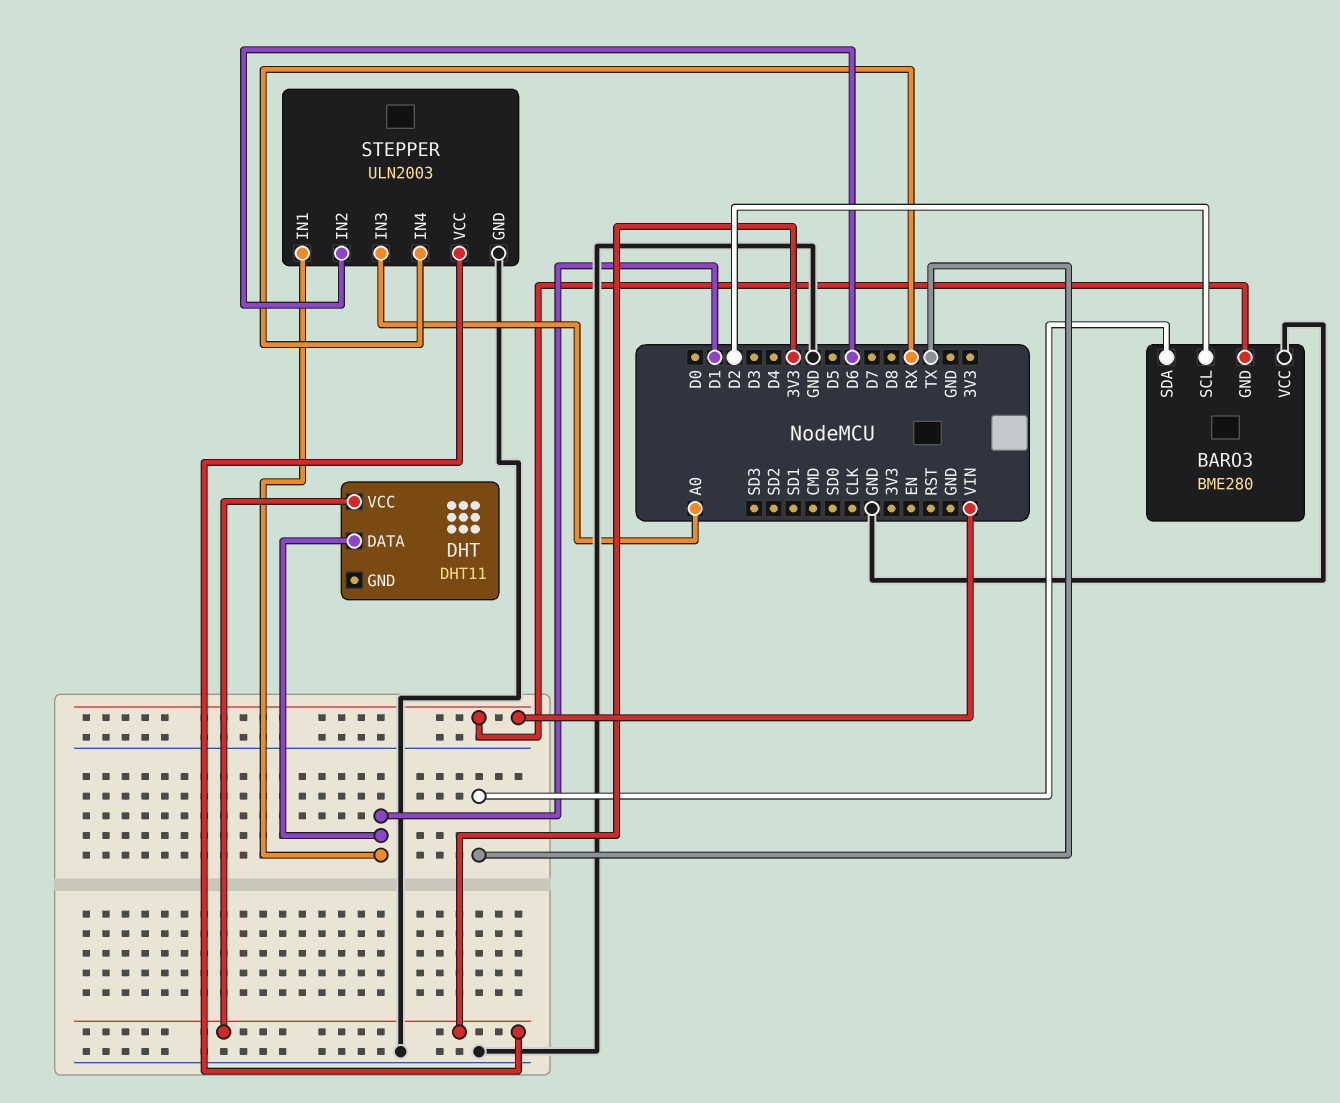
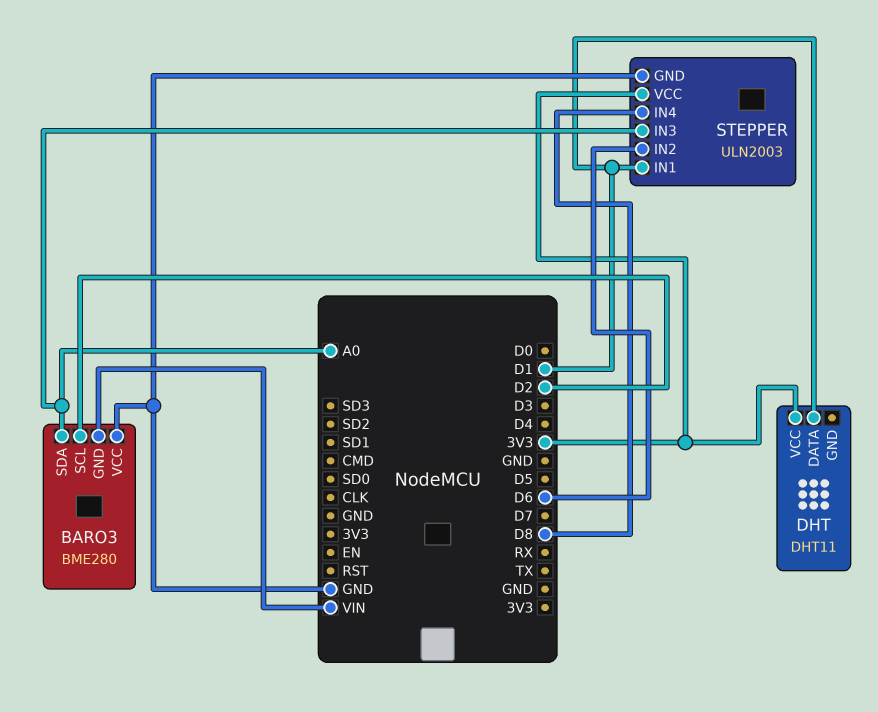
BARO3 pin SDA: TX -> A0
STEPPER pin IN4: RX -> D8

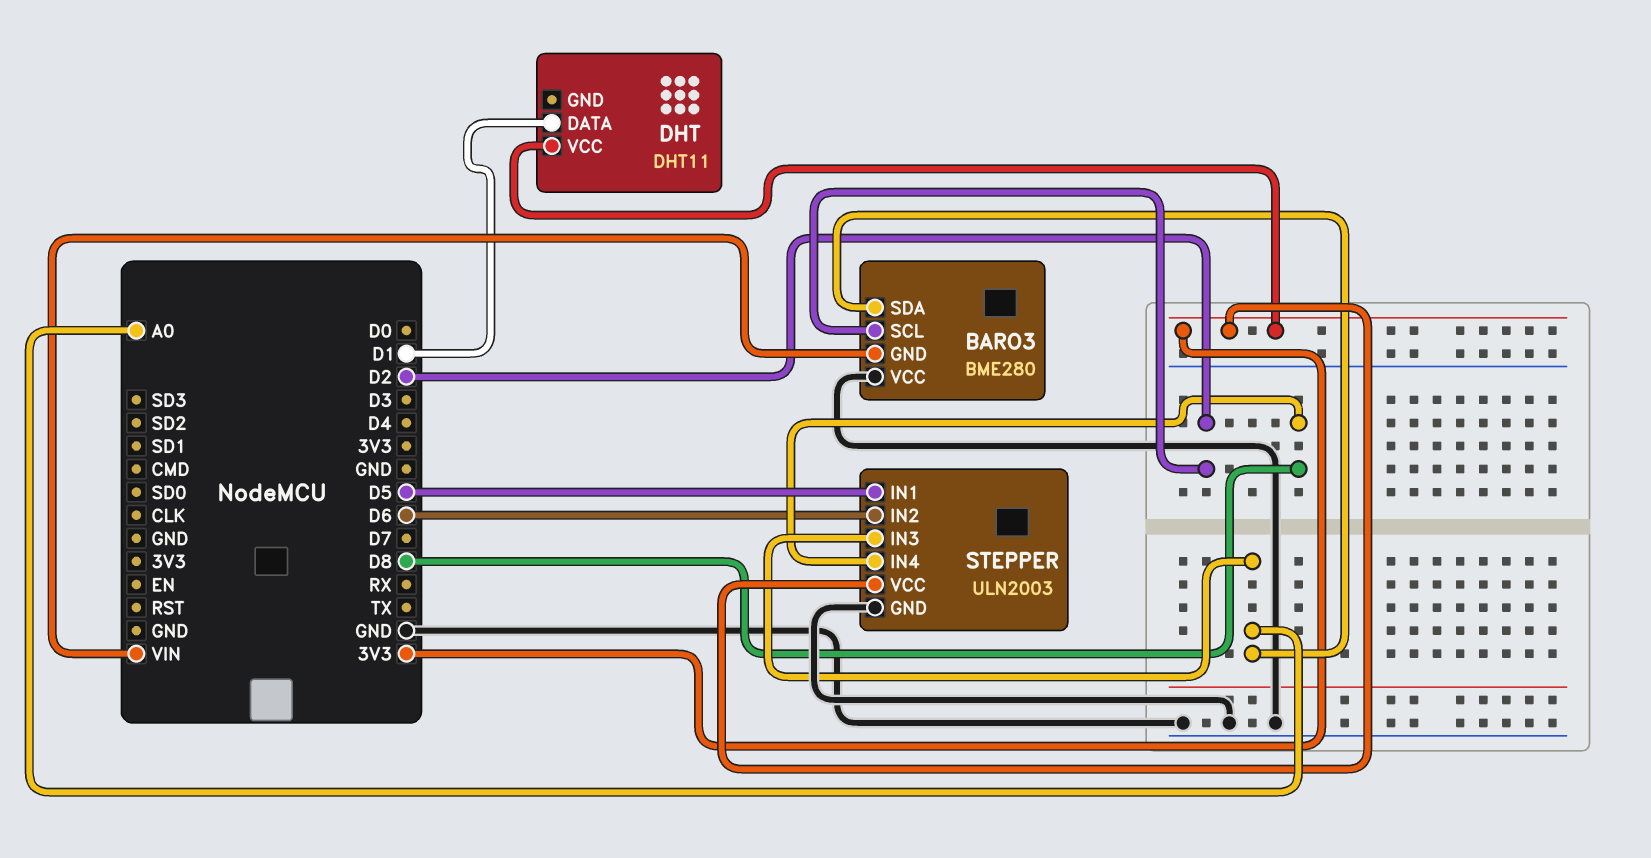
STEPPER pin IN1: D1 -> D5

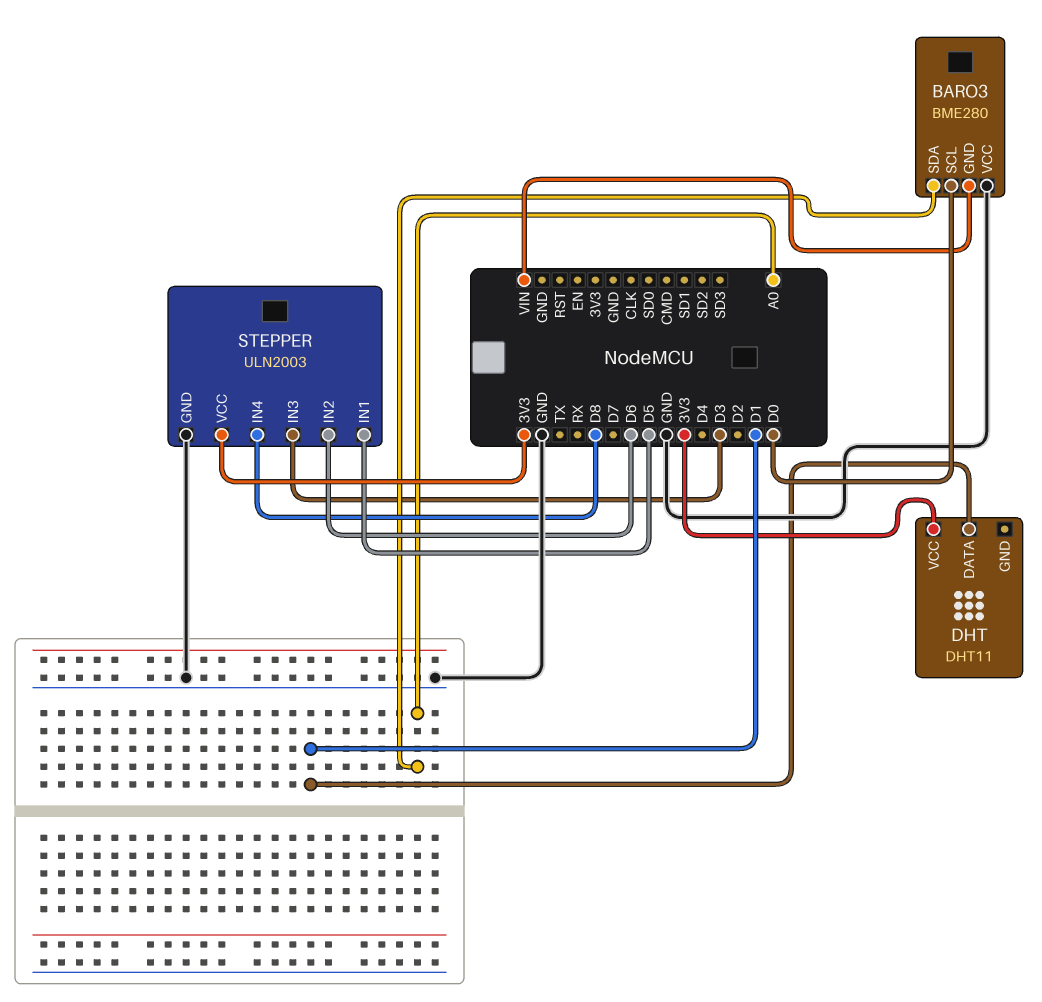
BARO3 pin SCL: D2 -> D0
STEPPER pin IN3: A0 -> D3

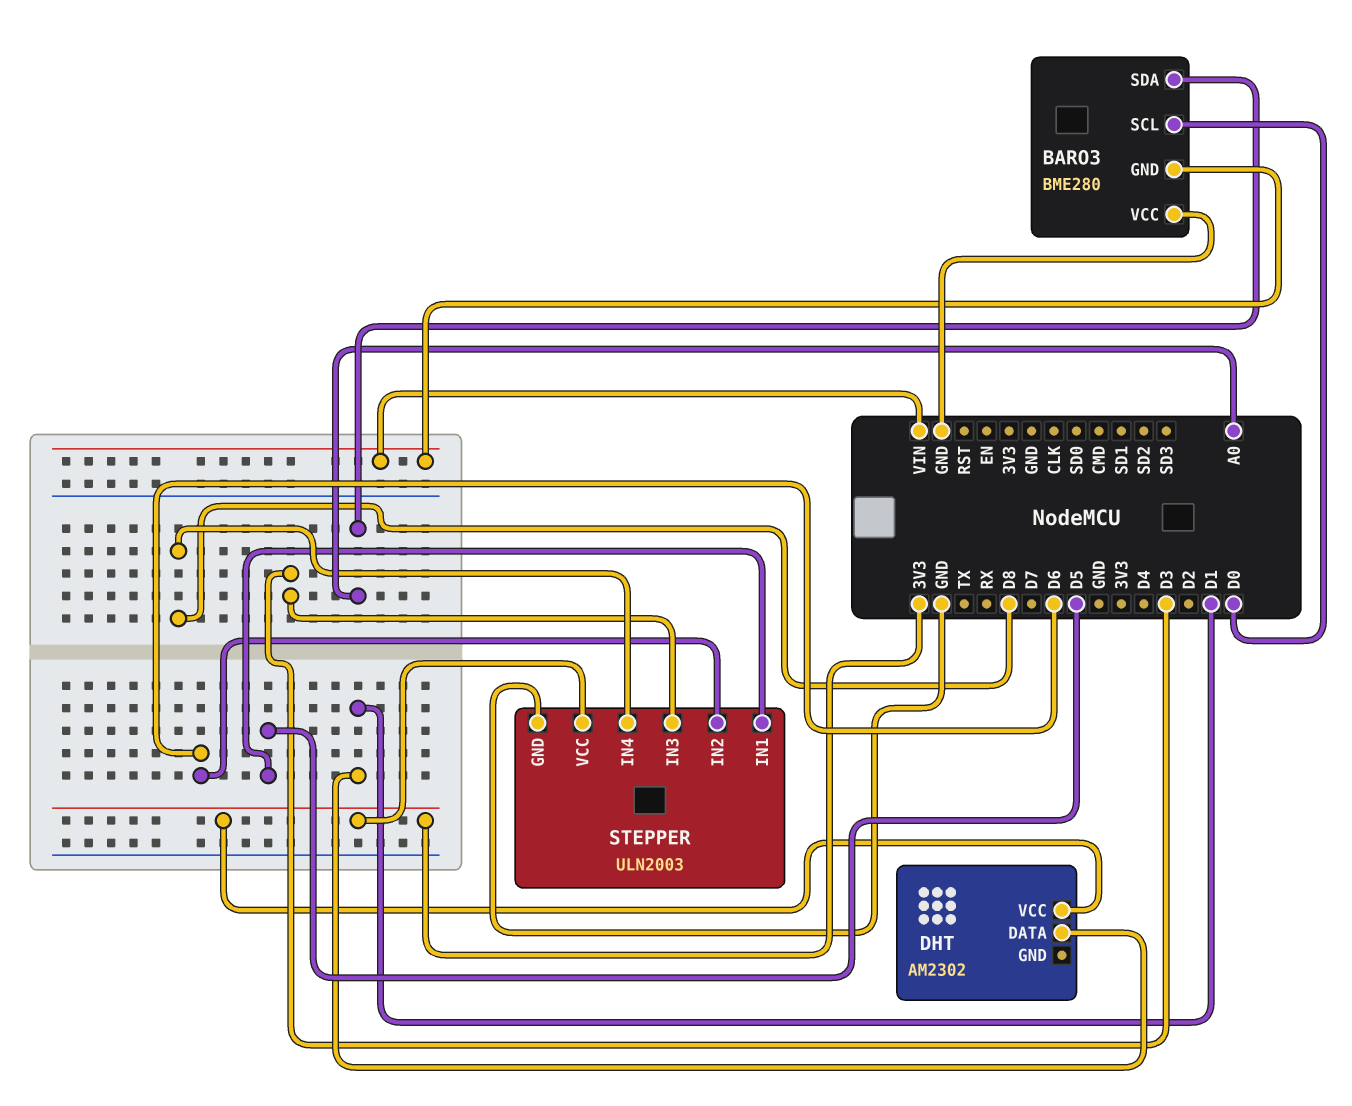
DHT: DHT11 -> AM2302

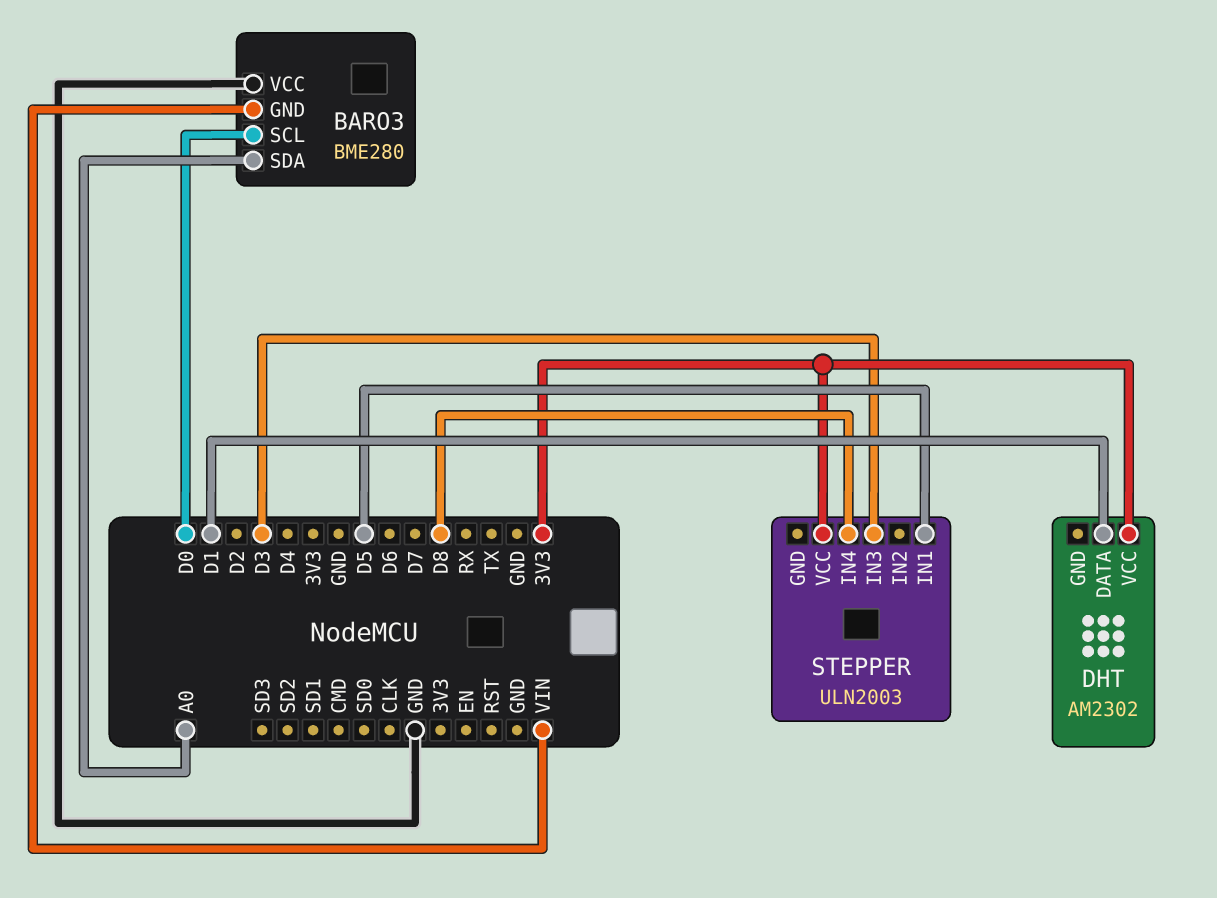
STEPPER pin GND: GND -> none
STEPPER pin IN2: D6 -> none

